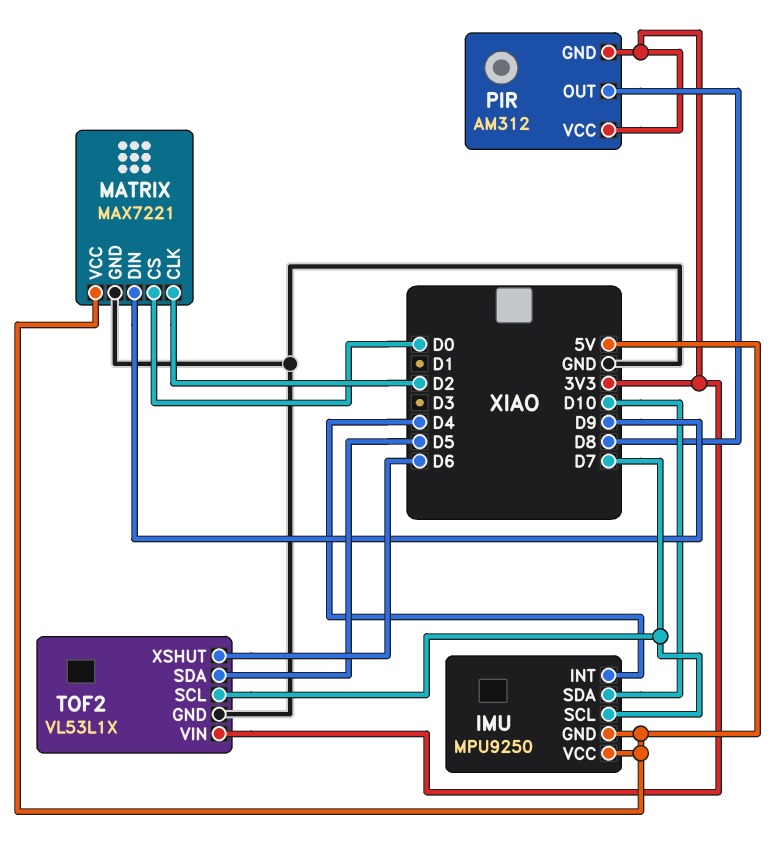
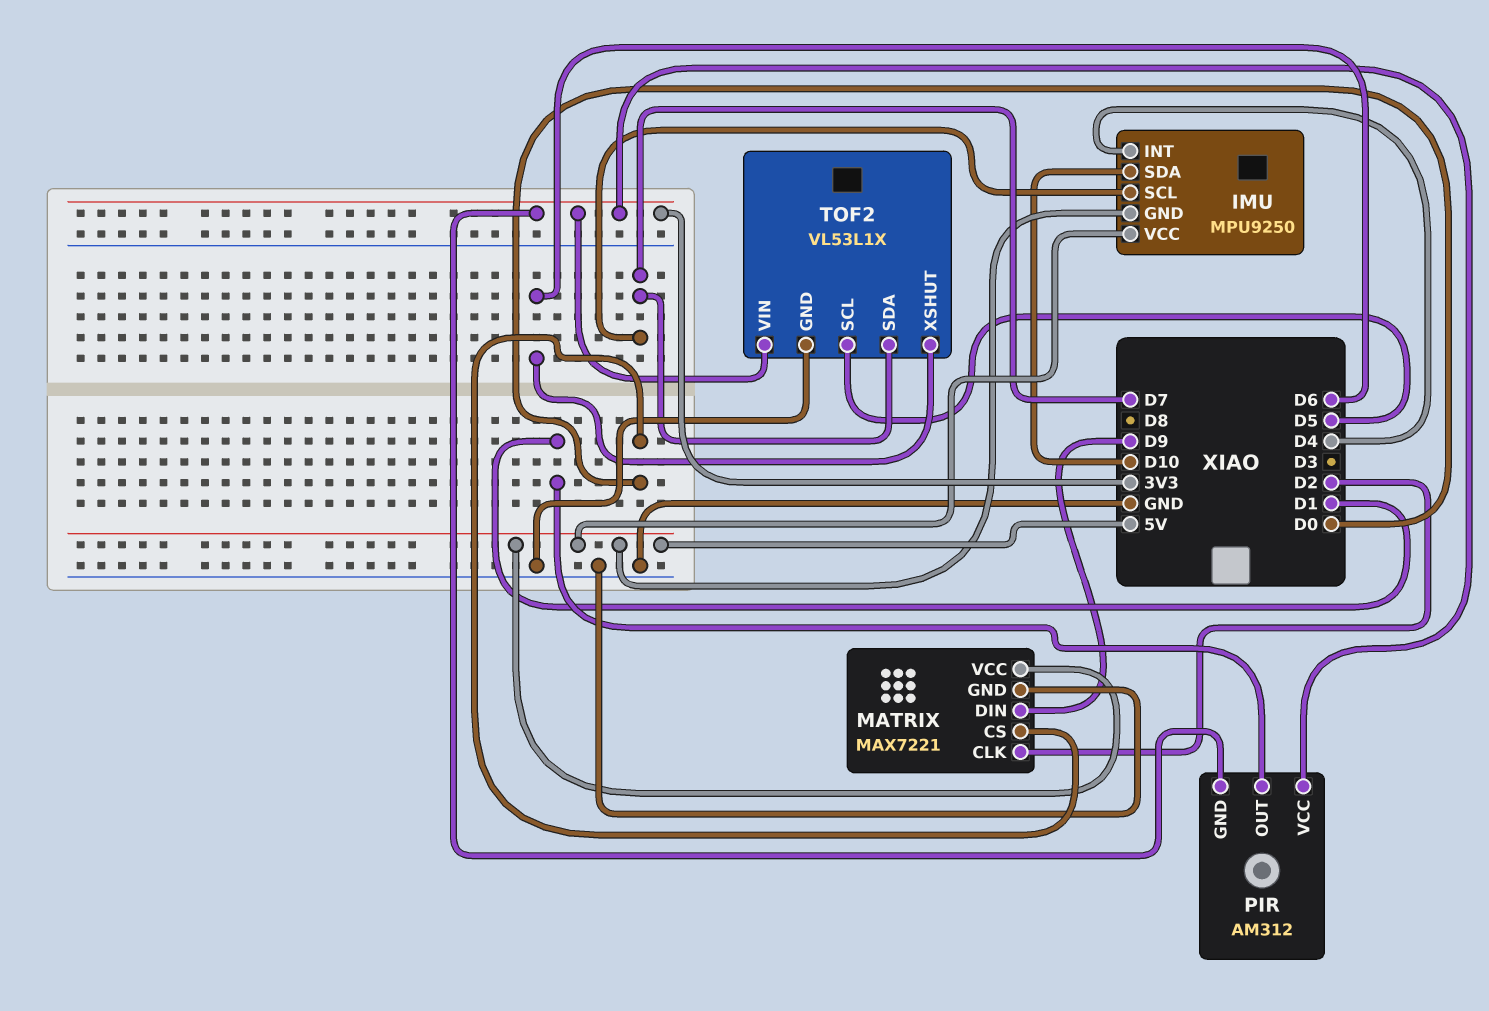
PIR pin OUT: D8 -> D1
TOF2 pin SCL: D7 -> D5
TOF2 pin SDA: D5 -> D7

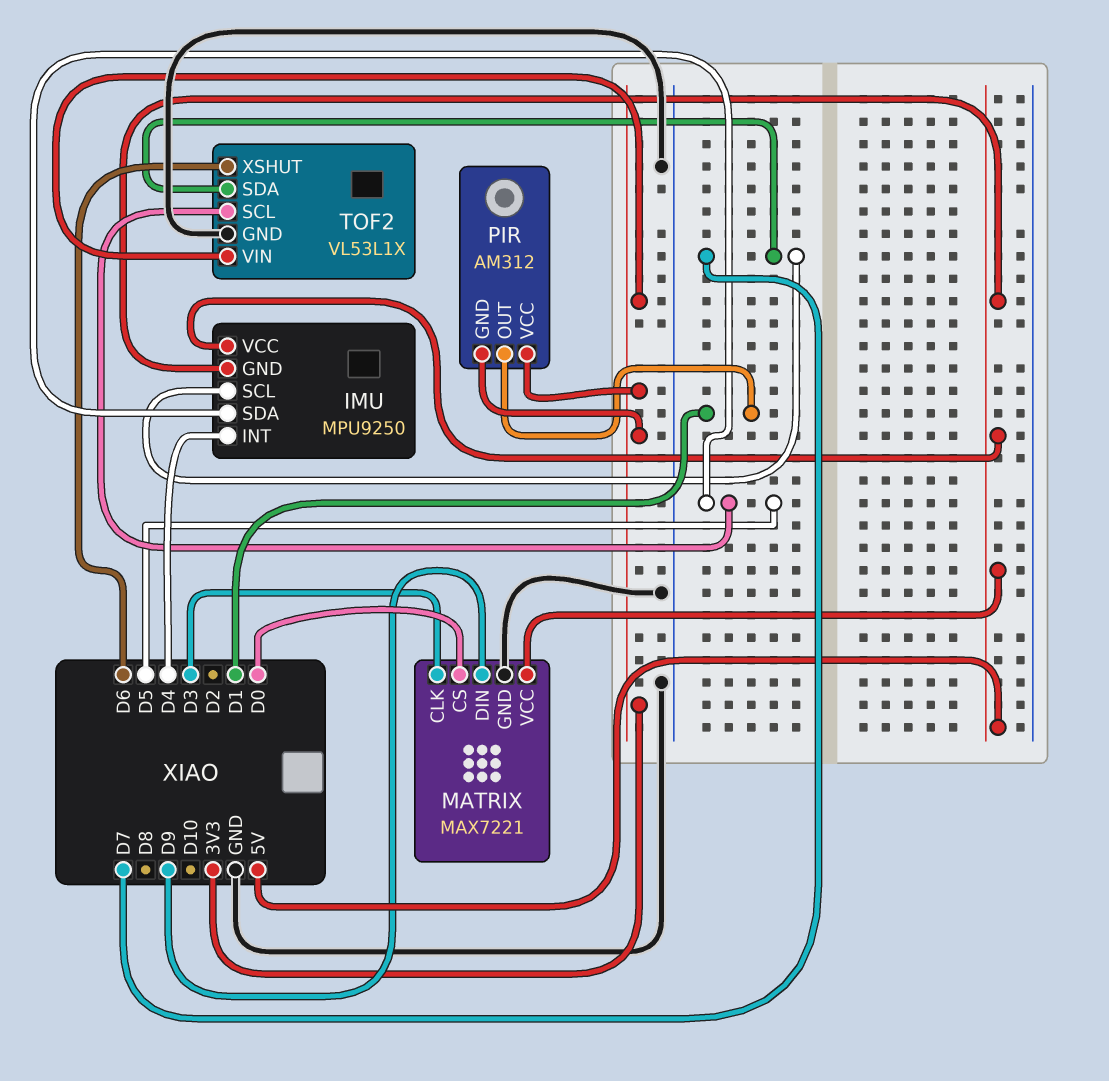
IMU pin SDA: D10 -> D5
MATRIX pin CLK: D2 -> D3

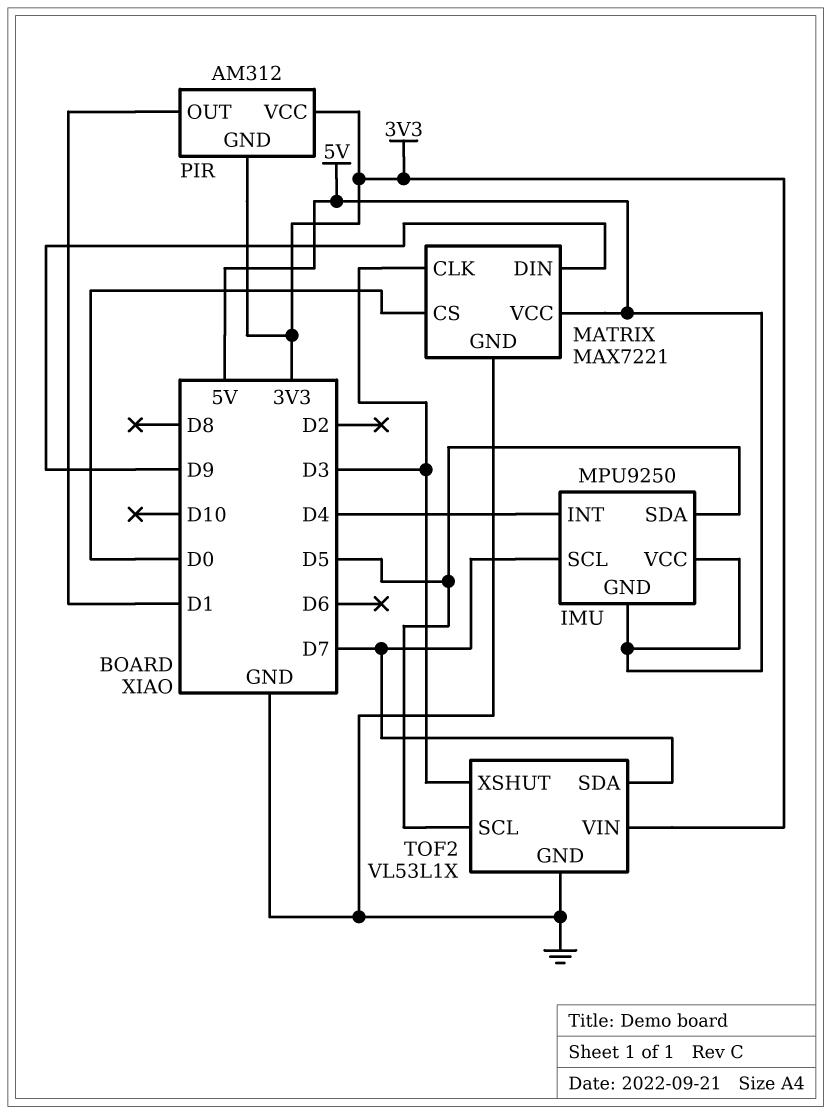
TOF2 pin XSHUT: D6 -> D3

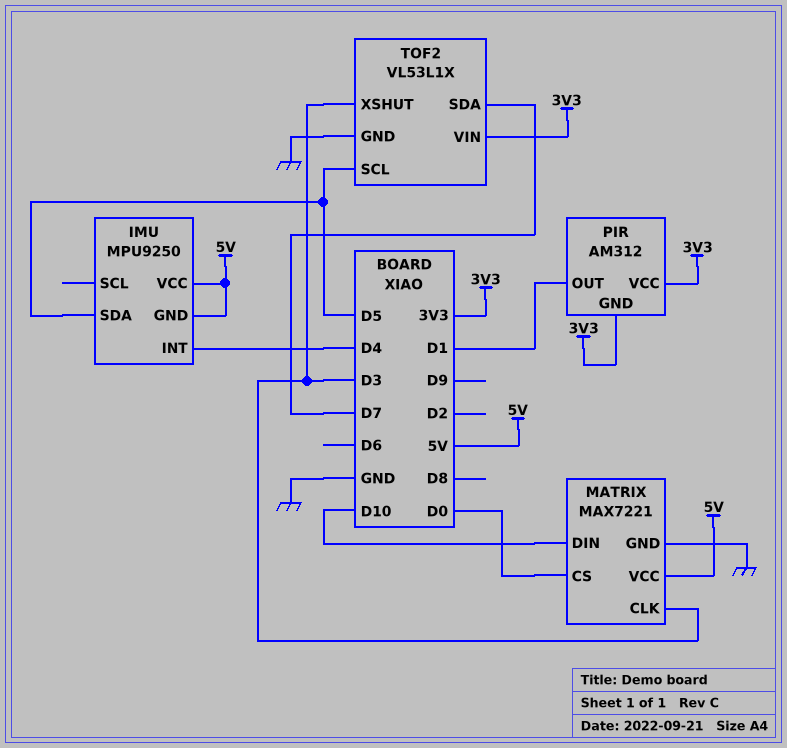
IMU pin SCL: D7 -> none
MATRIX pin DIN: D9 -> D10

